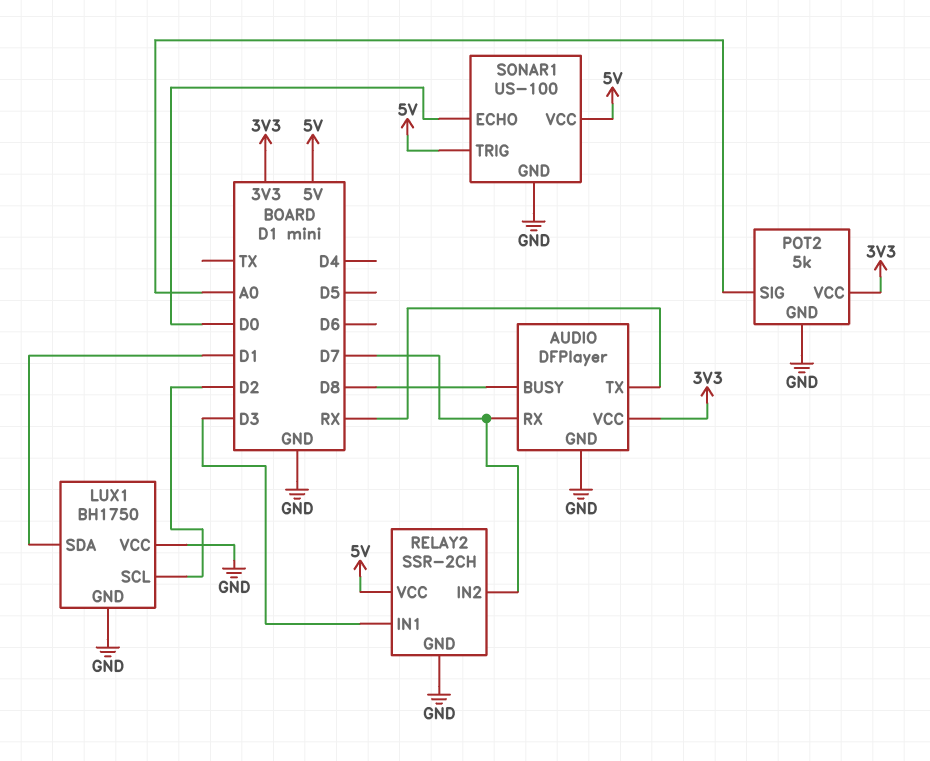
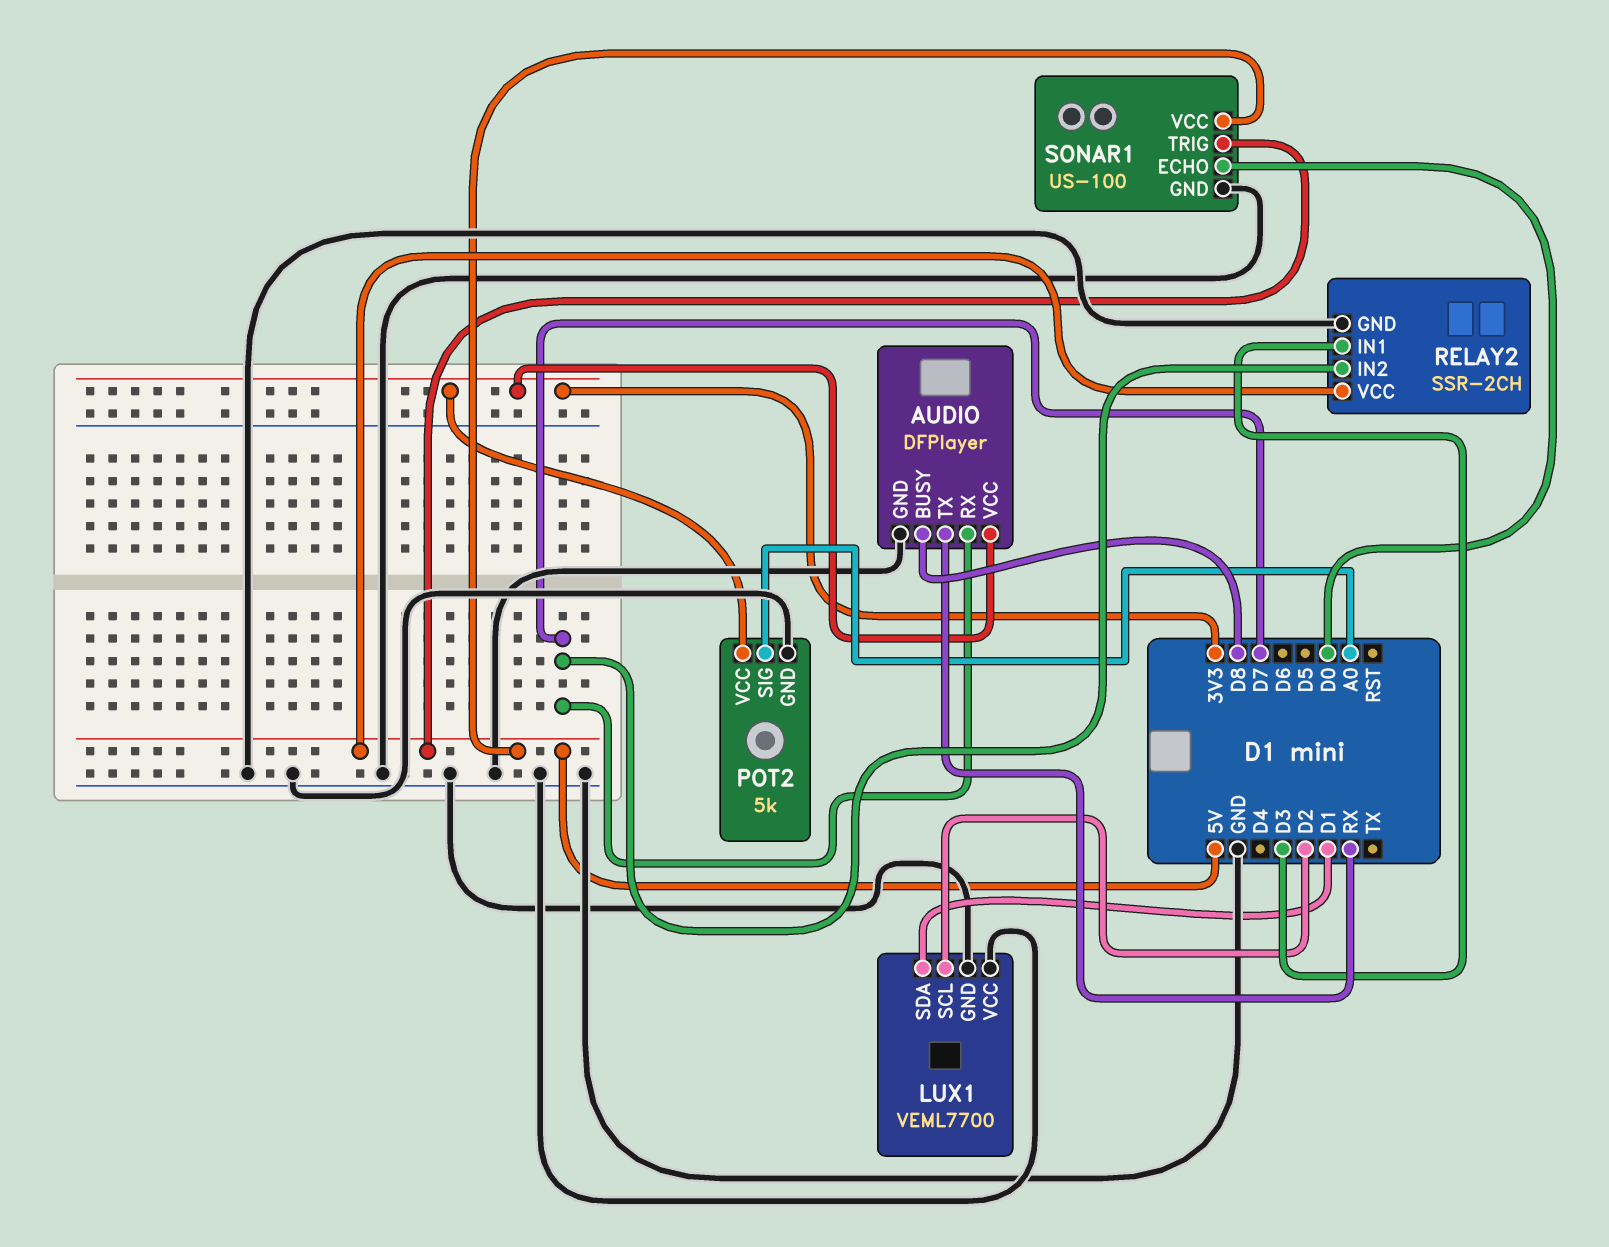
LUX1: BH1750 -> VEML7700

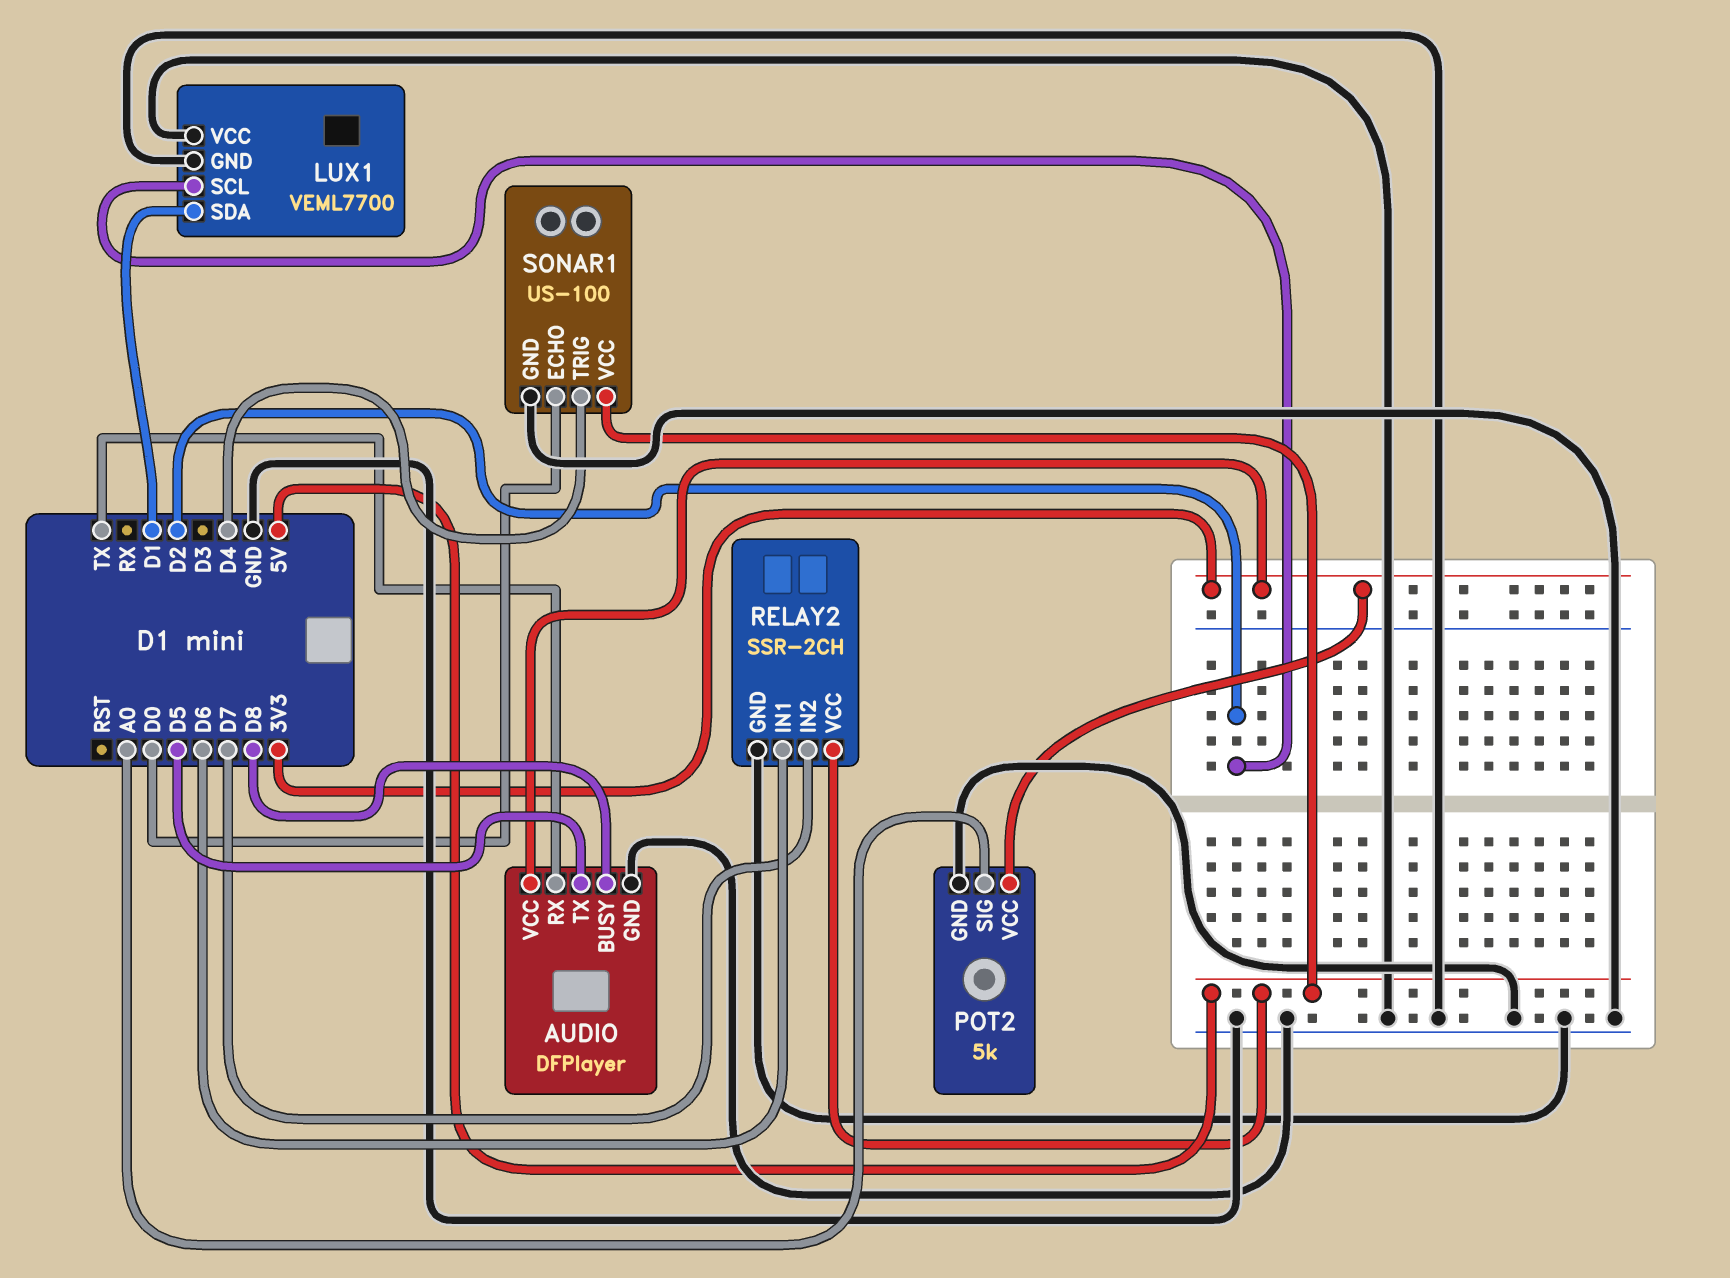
AUDIO pin RX: D7 -> TX
AUDIO pin TX: RX -> D5
RELAY2 pin IN1: D3 -> D6
SONAR1 pin TRIG: 5V -> D4

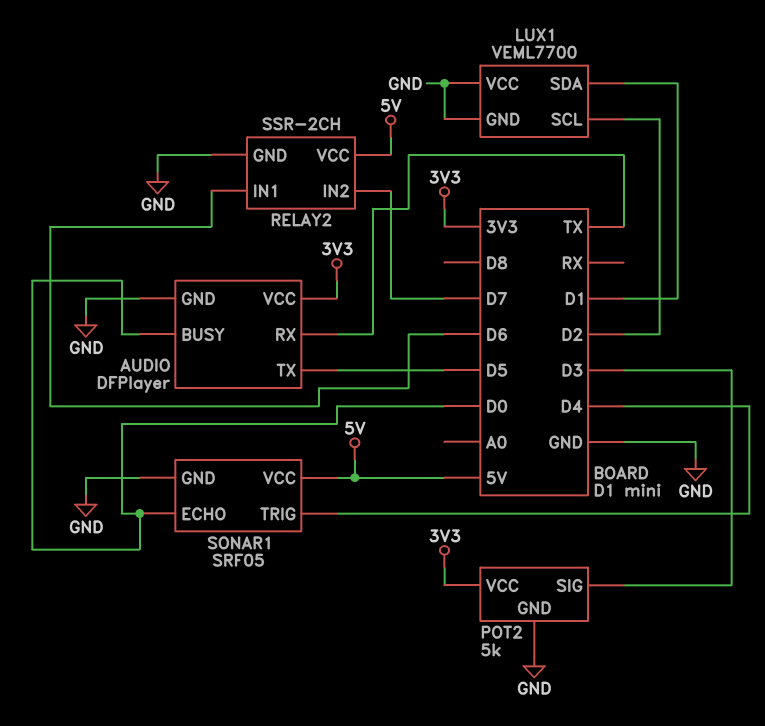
AUDIO pin BUSY: D8 -> D0
POT2 pin SIG: A0 -> D3
SONAR1: US-100 -> SRF05

